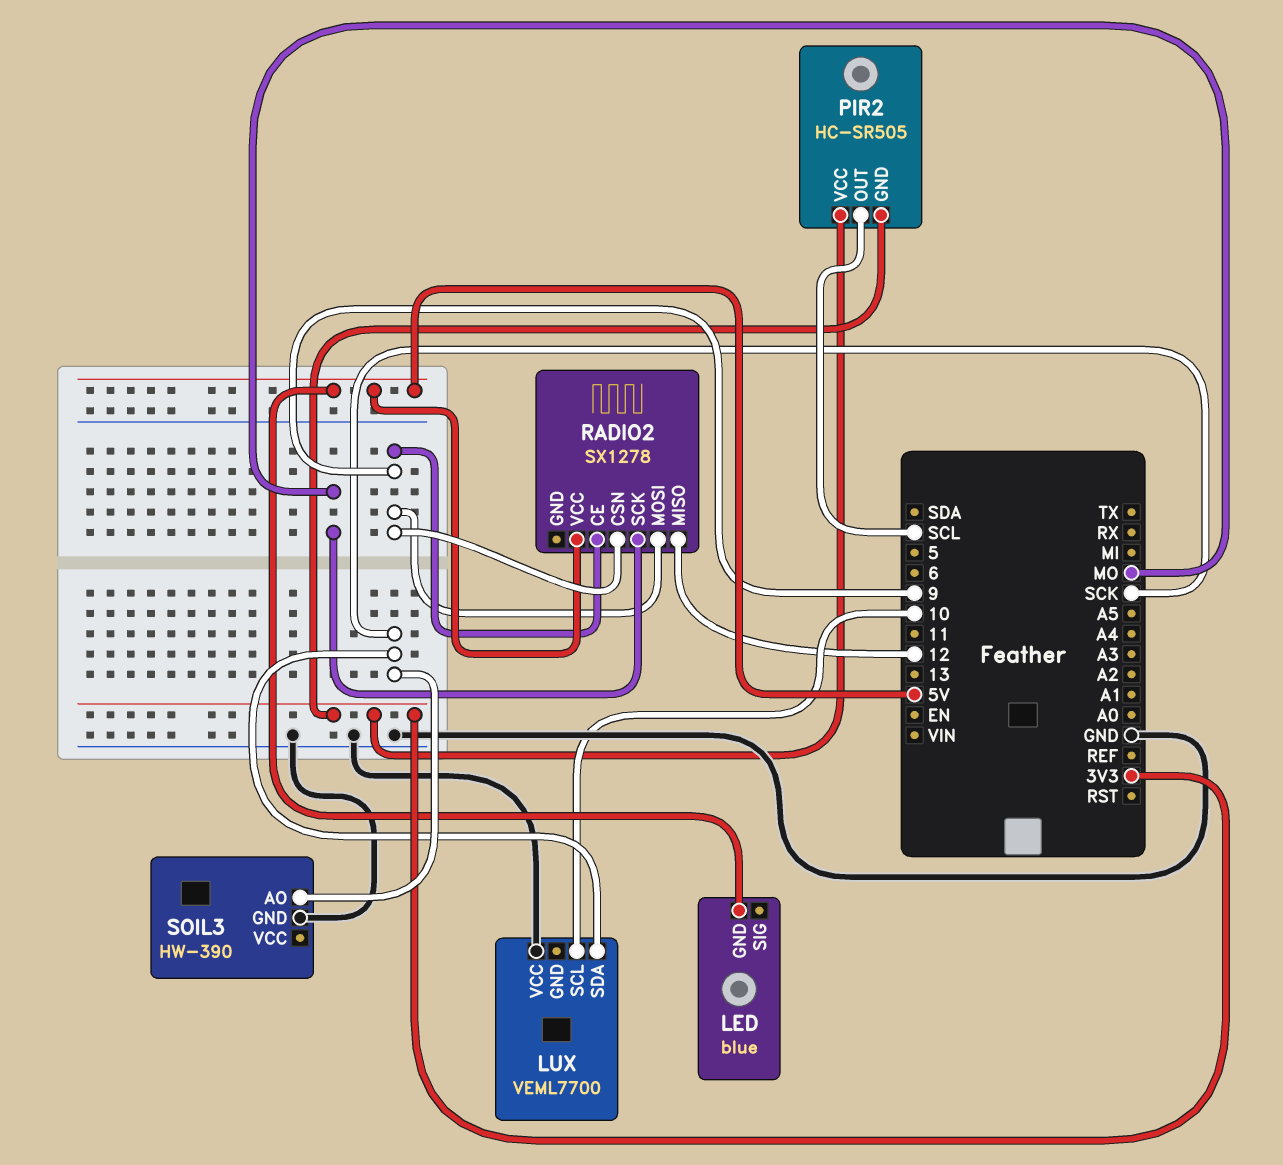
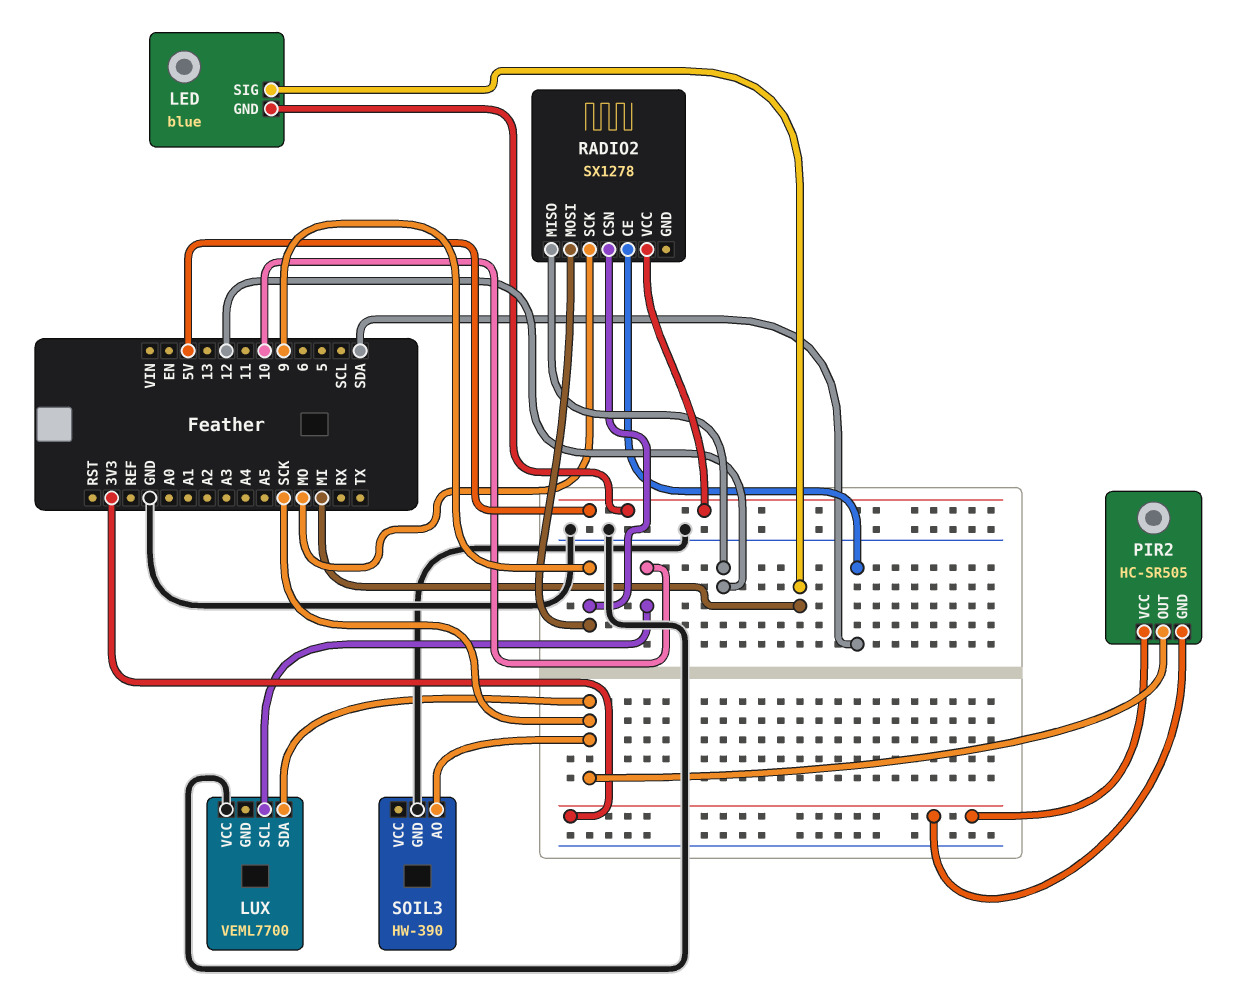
LED pin SIG: none -> MI
PIR2 pin OUT: SCL -> SCK
RADIO2 pin CE: 9 -> SDA

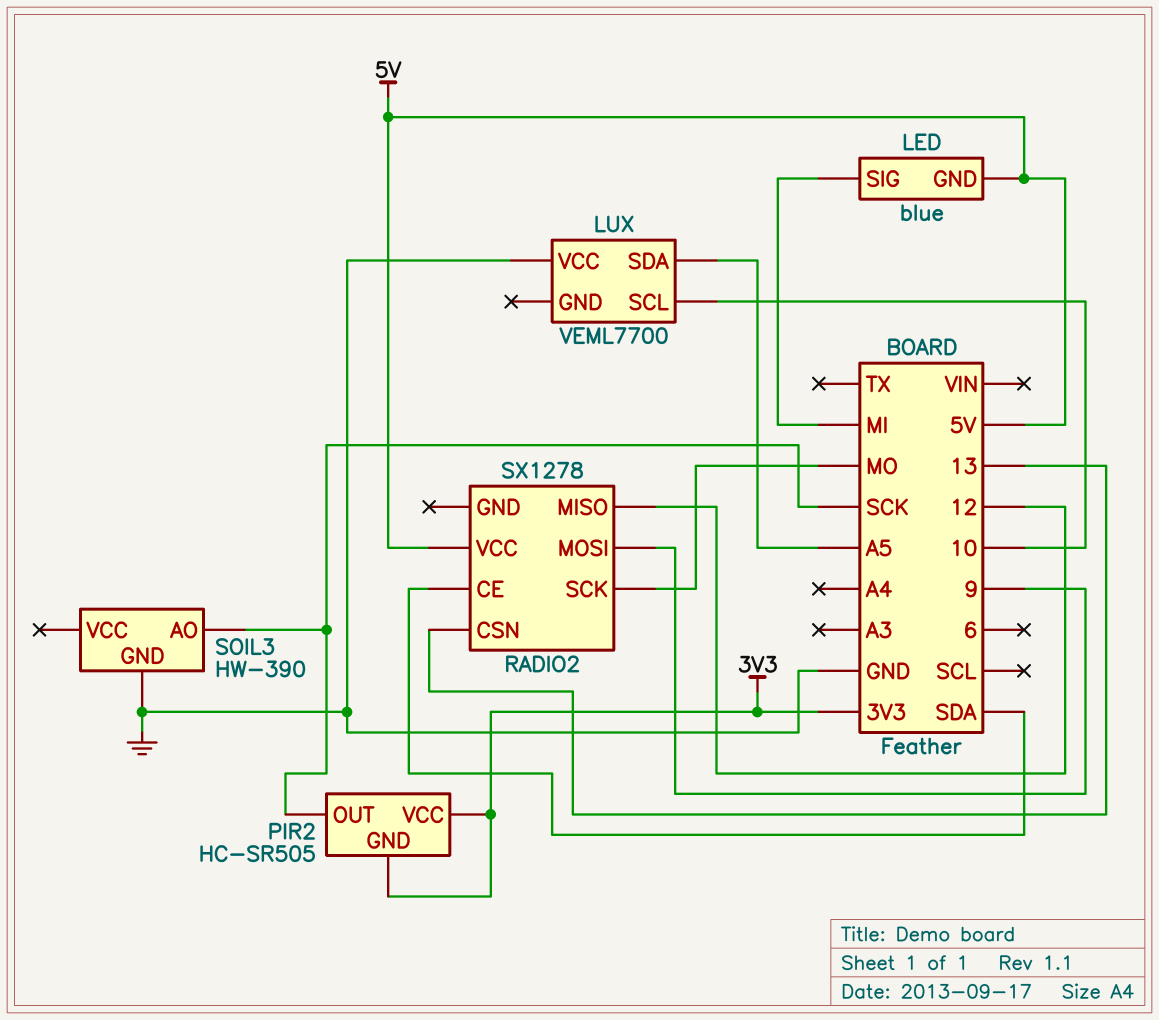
LUX pin SDA: SCK -> A5
RADIO2 pin CSN: 9 -> 13

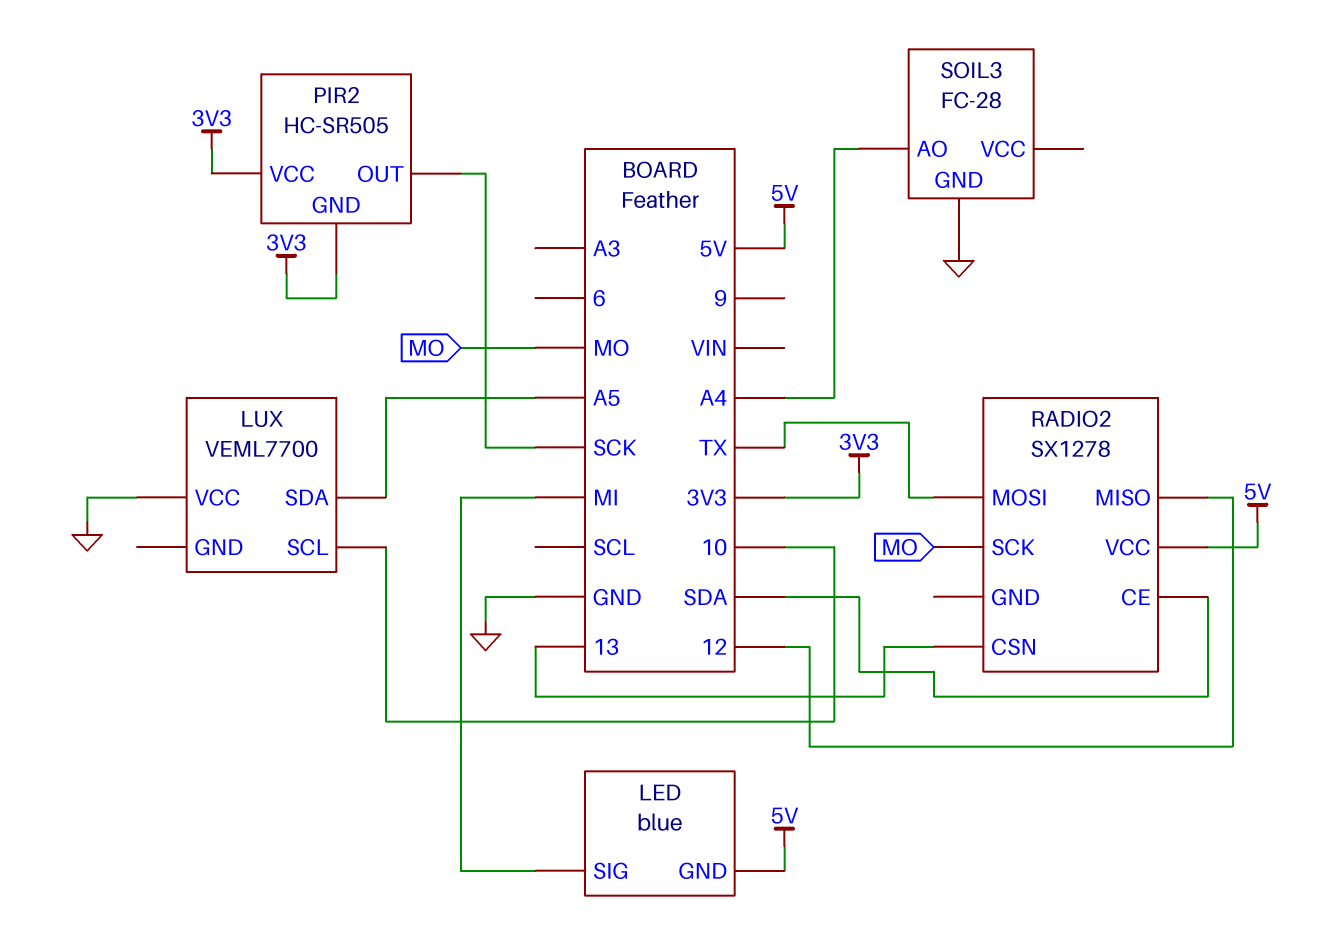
RADIO2 pin MOSI: 9 -> TX
SOIL3: HW-390 -> FC-28
SOIL3 pin AO: SCK -> A4

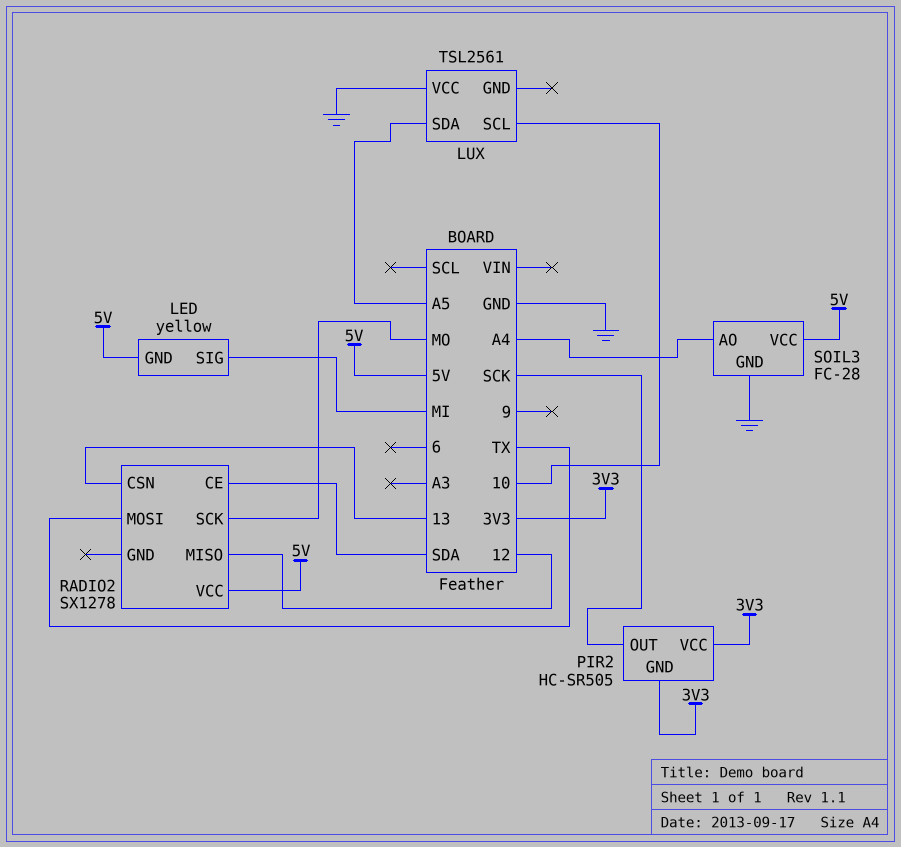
LED: blue -> yellow
LUX: VEML7700 -> TSL2561
SOIL3 pin VCC: none -> 5V

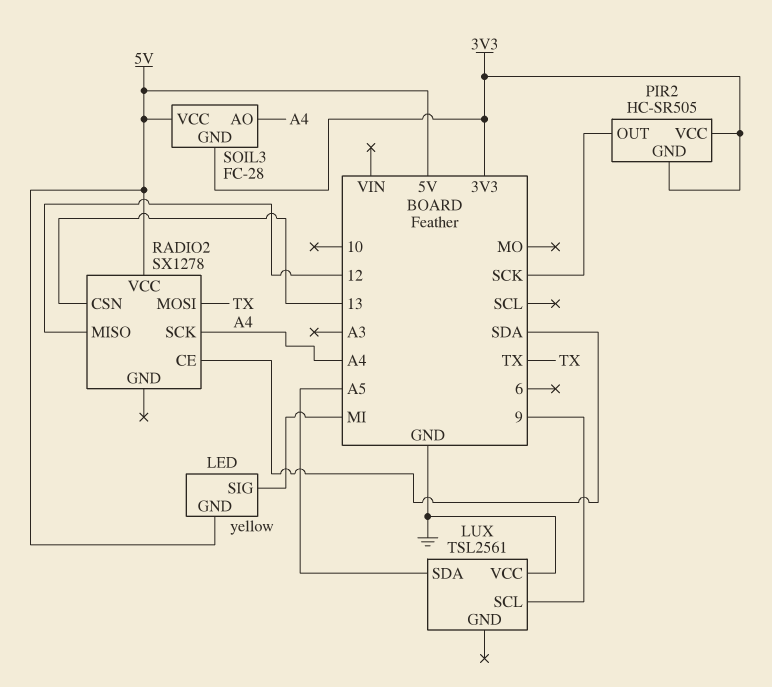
LUX pin SCL: 10 -> 9
RADIO2 pin SCK: MO -> A4
SOIL3 pin GND: GND -> 3V3

